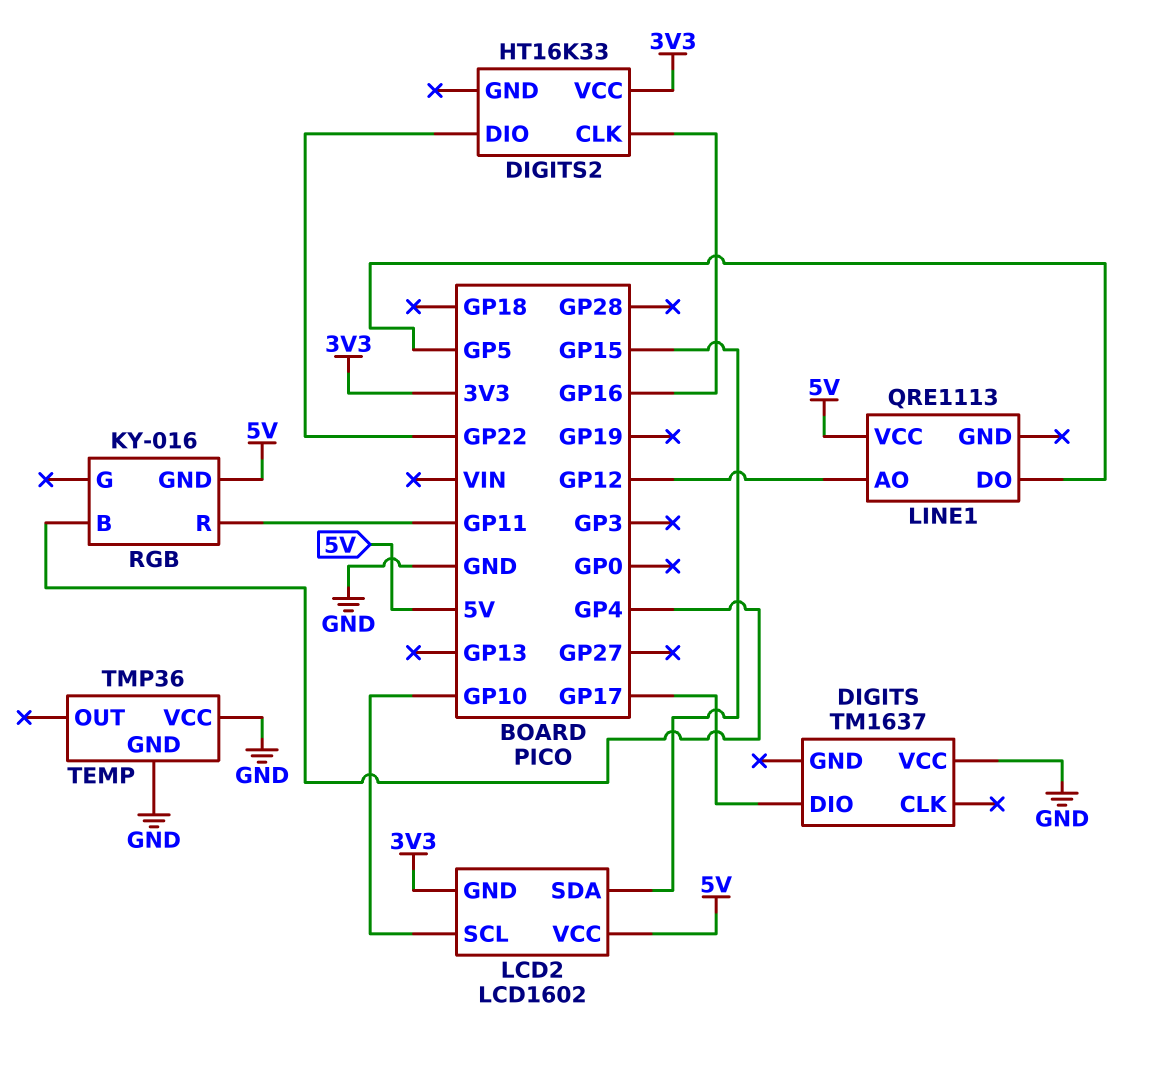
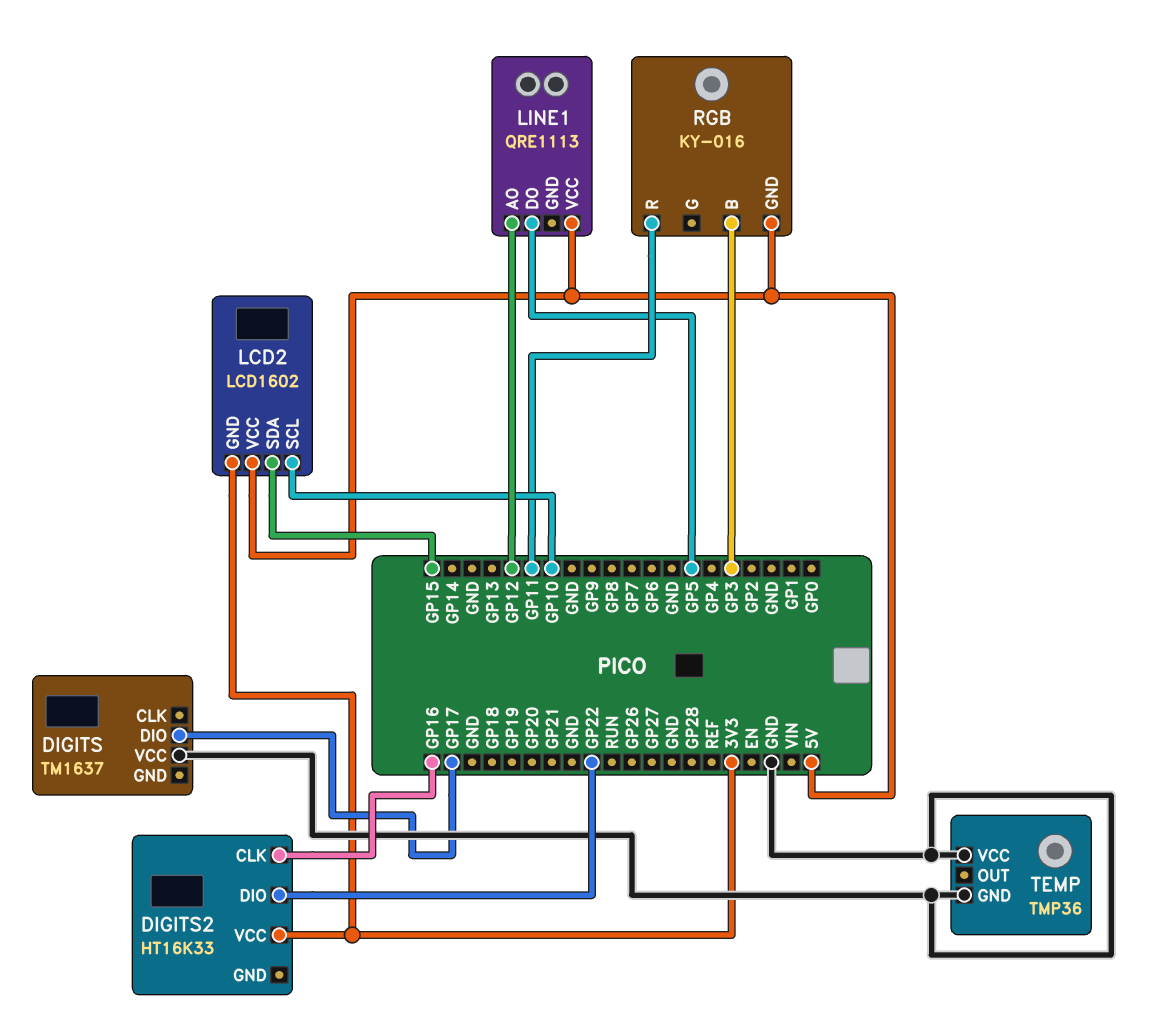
RGB pin B: GP4 -> GP3

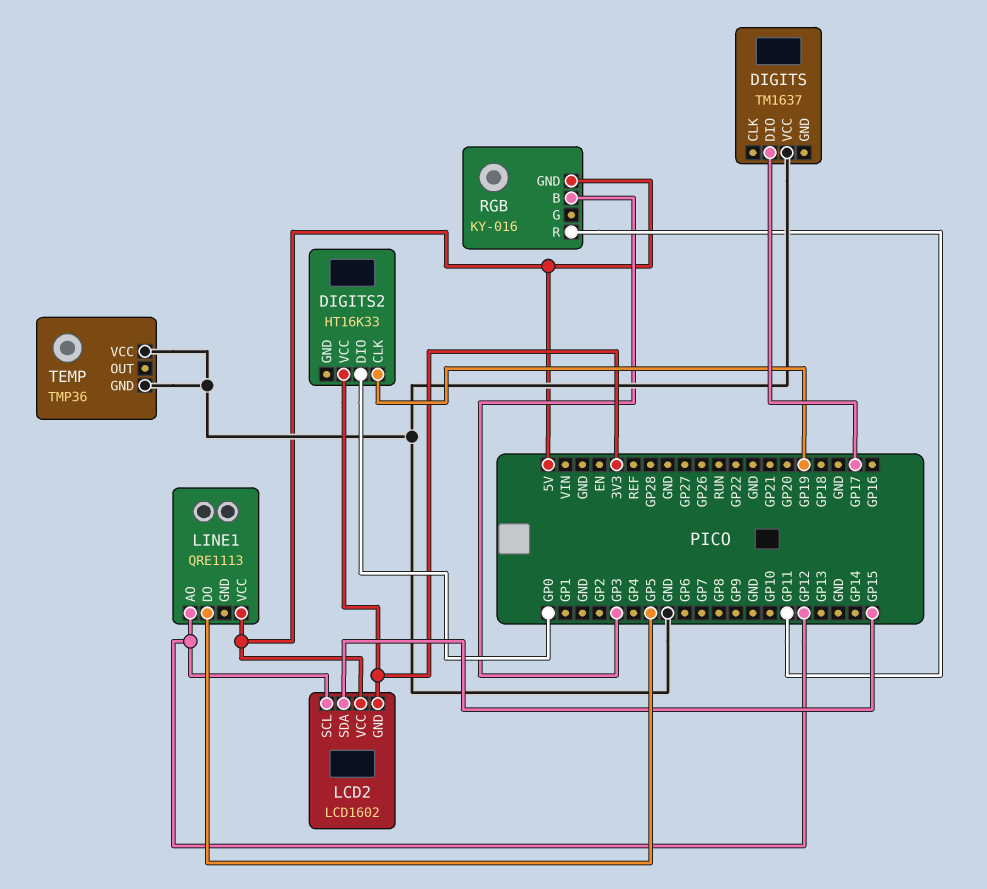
DIGITS2 pin CLK: GP16 -> GP19
DIGITS2 pin DIO: GP22 -> GP0
LCD2 pin SCL: GP10 -> GP12

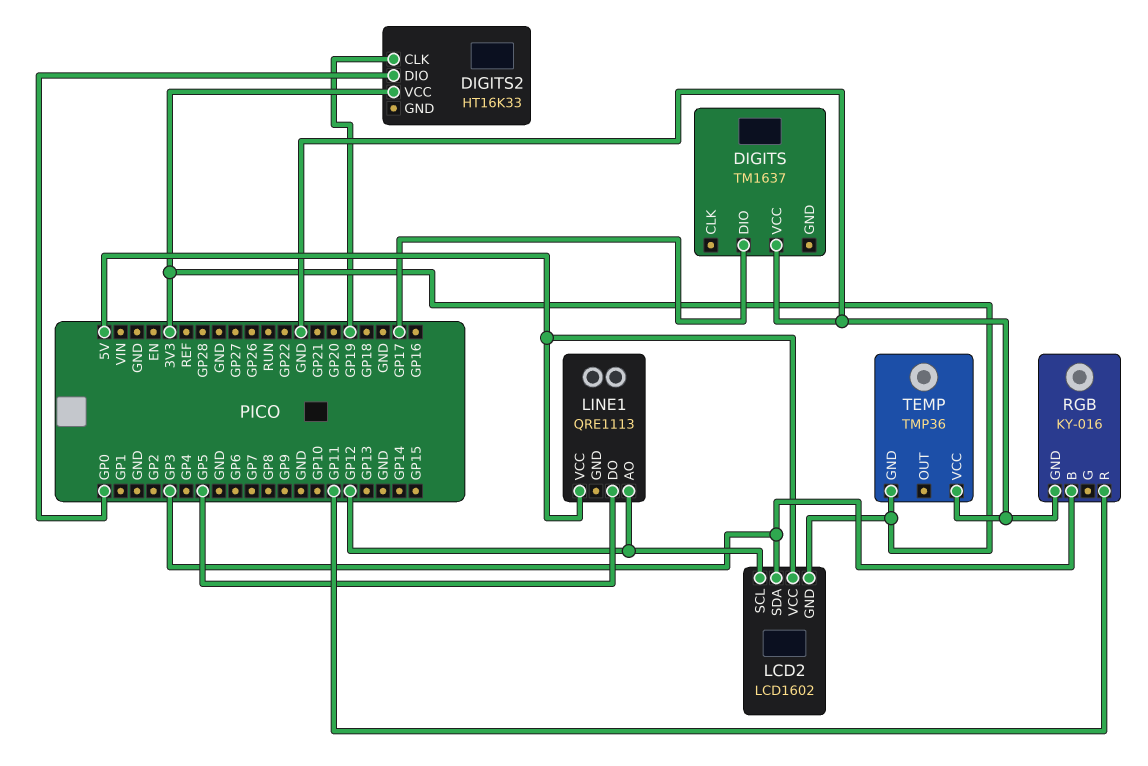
LCD2 pin SDA: GP15 -> GP3
RGB pin GND: 5V -> GND
TEMP pin GND: GND -> 3V3

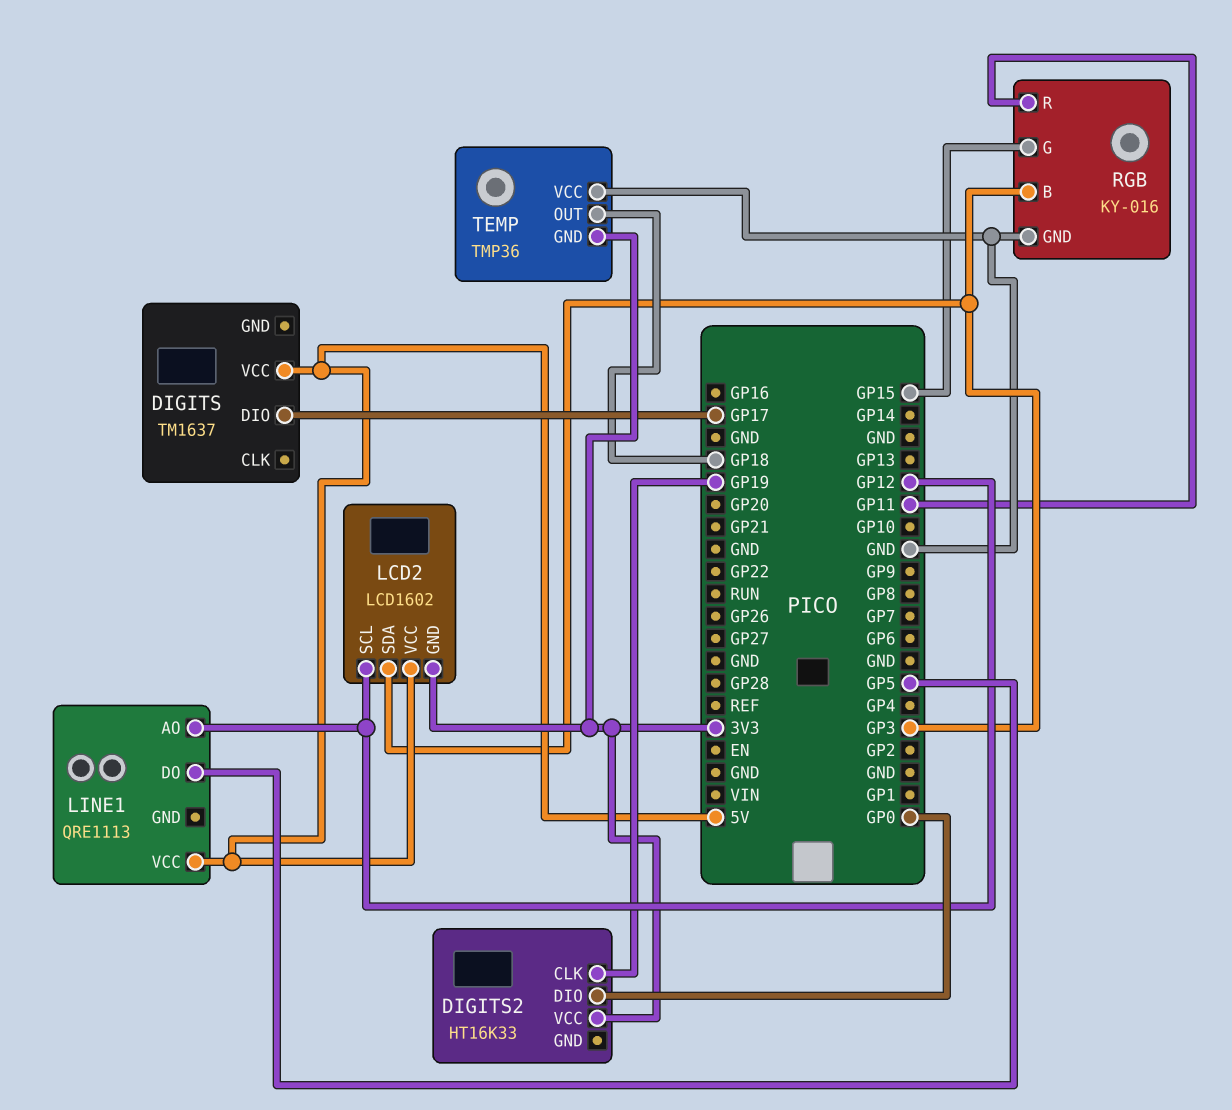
DIGITS pin VCC: GND -> 5V
RGB pin G: none -> GP15
TEMP pin OUT: none -> GP18

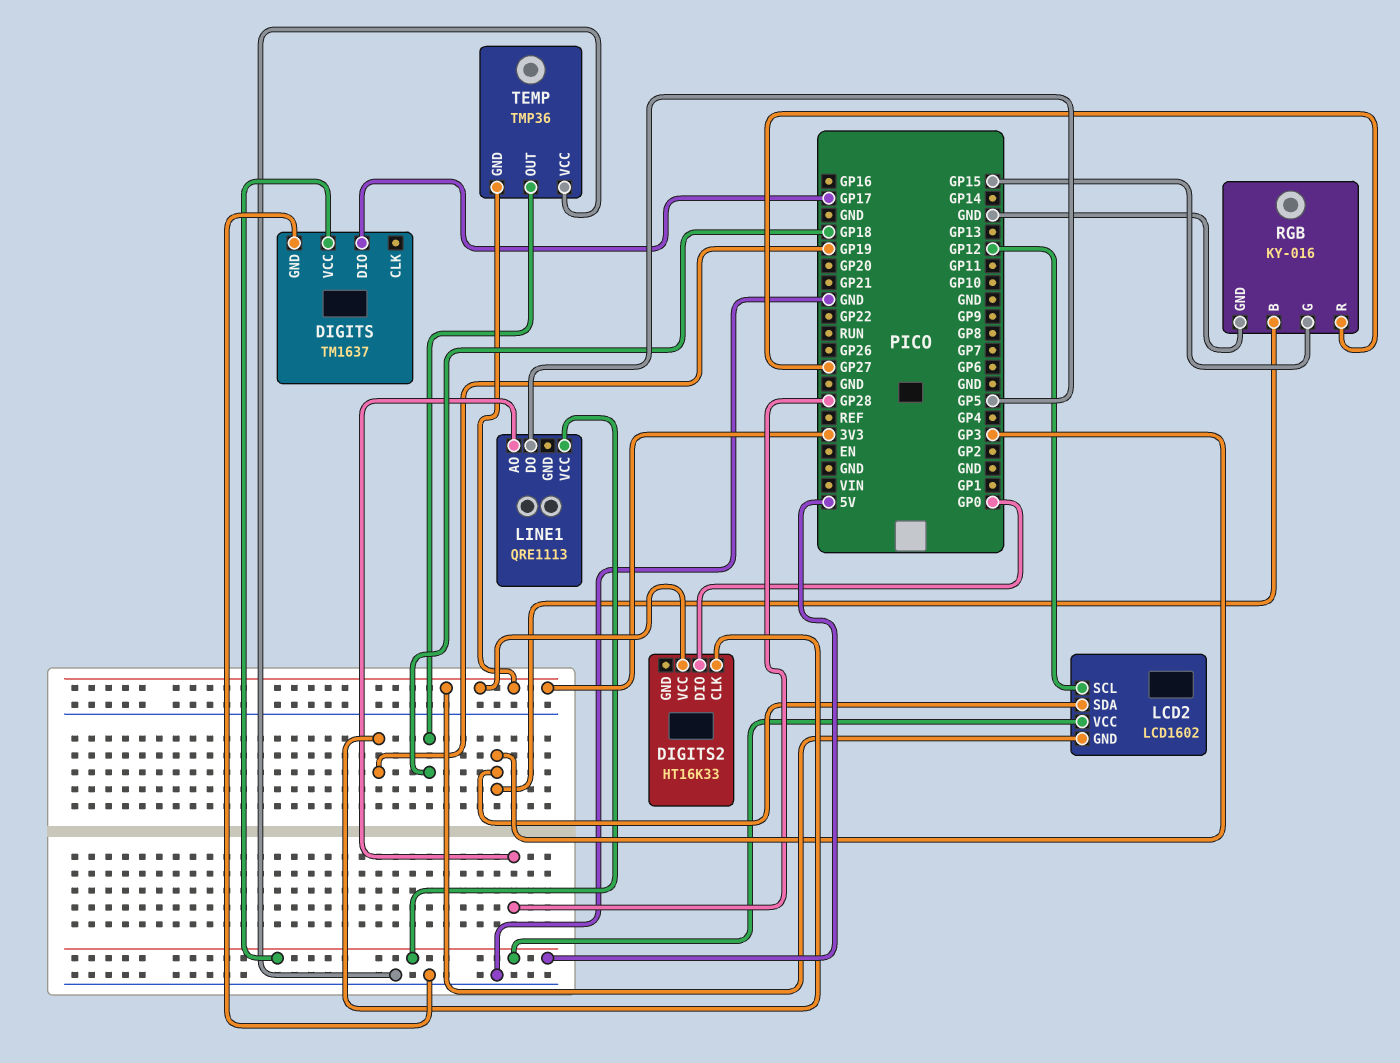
DIGITS pin GND: none -> GND
LINE1 pin AO: GP12 -> GP28
RGB pin R: GP11 -> GP27

